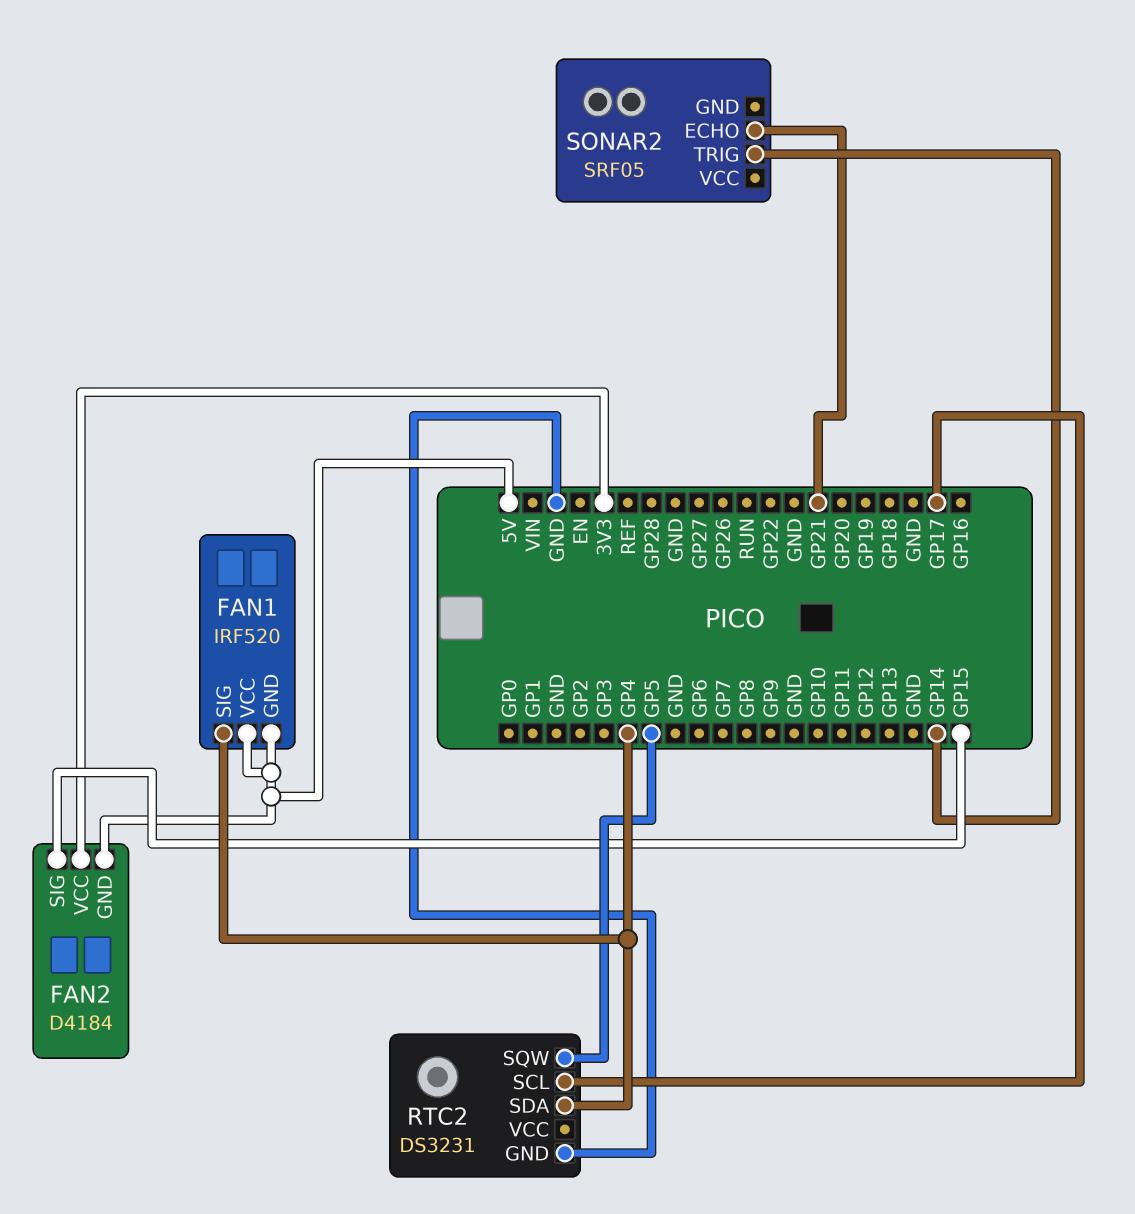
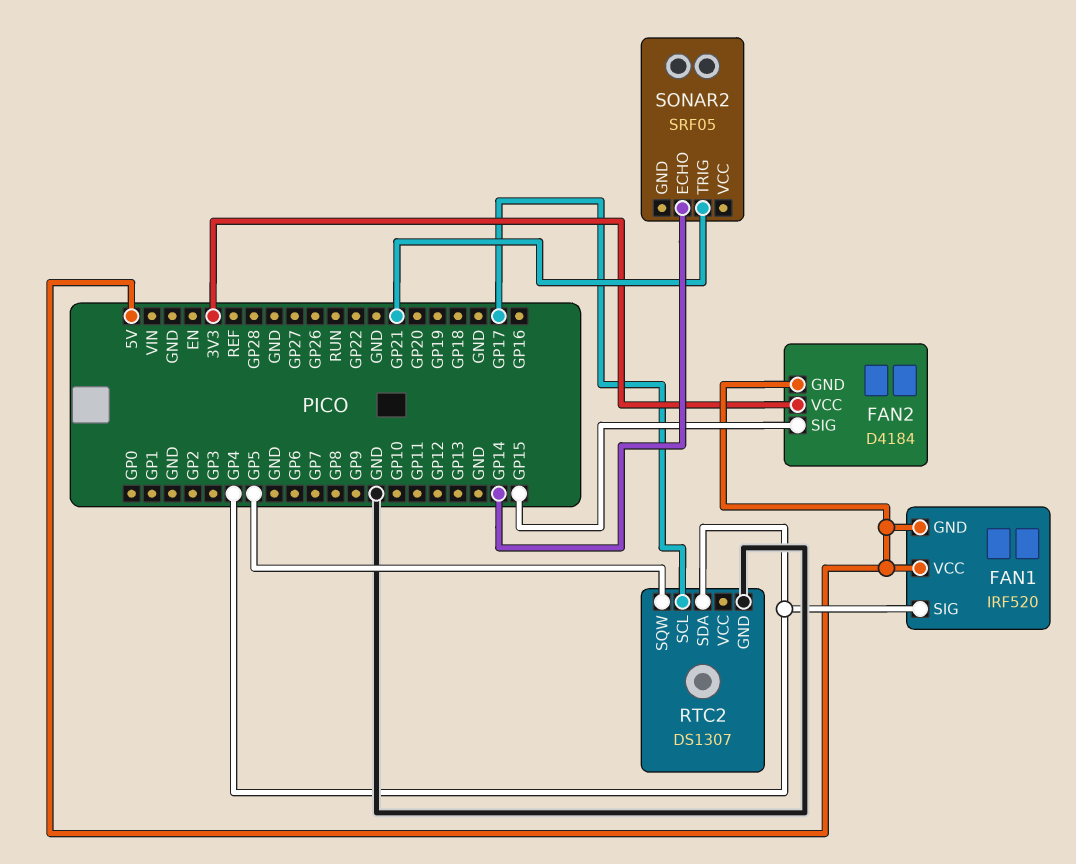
RTC2: DS3231 -> DS1307
SONAR2 pin ECHO: GP21 -> GP14
SONAR2 pin TRIG: GP14 -> GP21

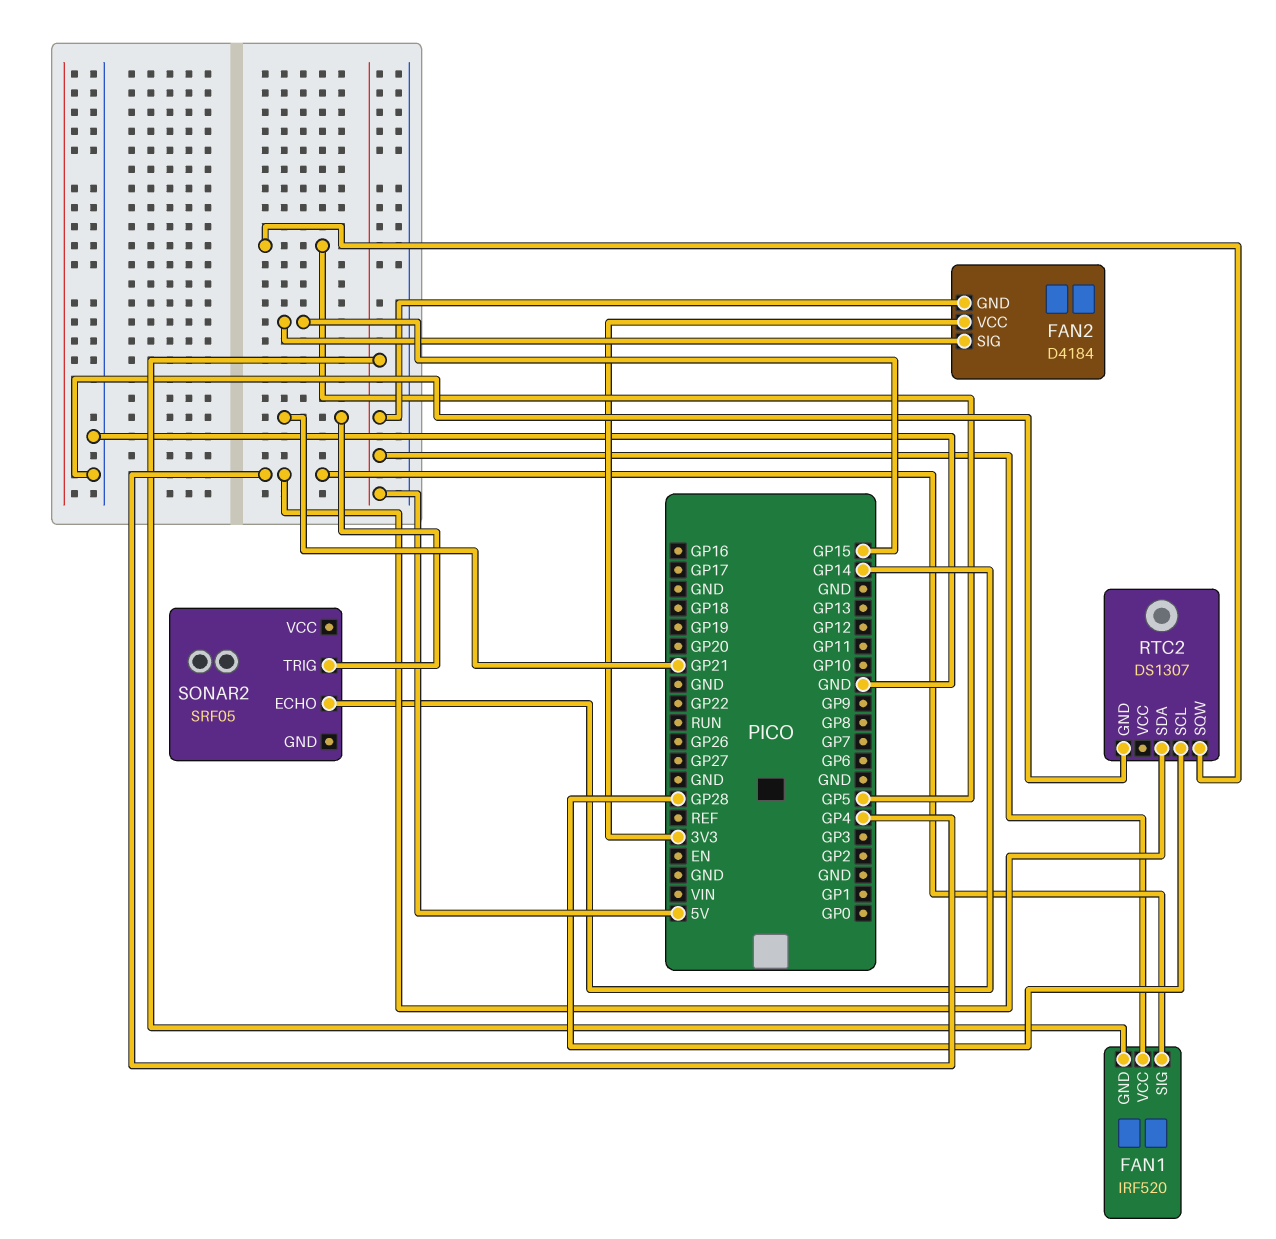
RTC2 pin SCL: GP17 -> GP28

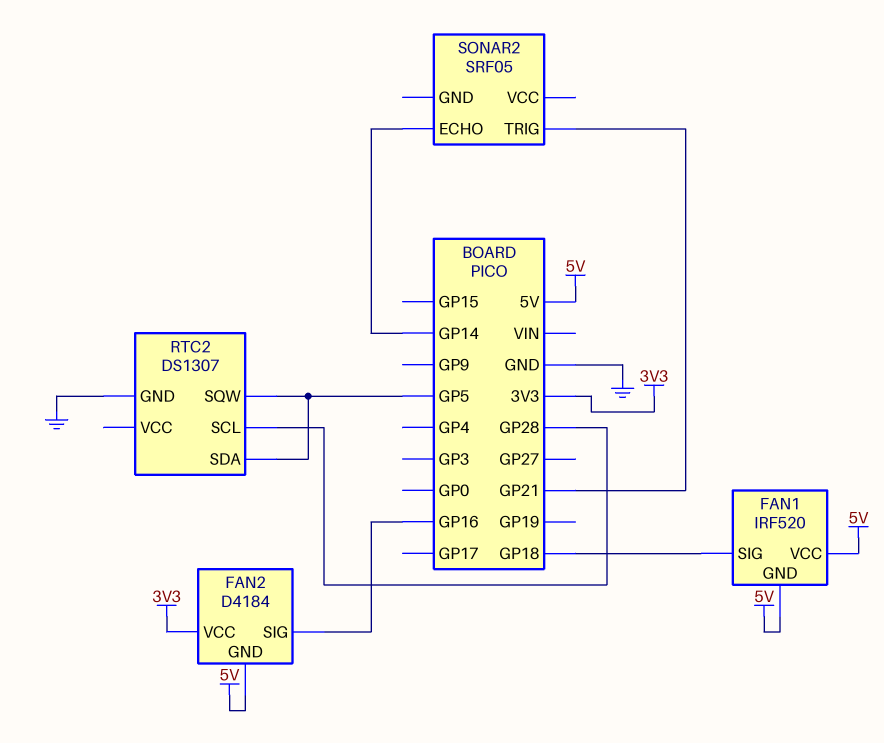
FAN1 pin SIG: GP4 -> GP18
FAN2 pin SIG: GP15 -> GP16
RTC2 pin SDA: GP4 -> GP5

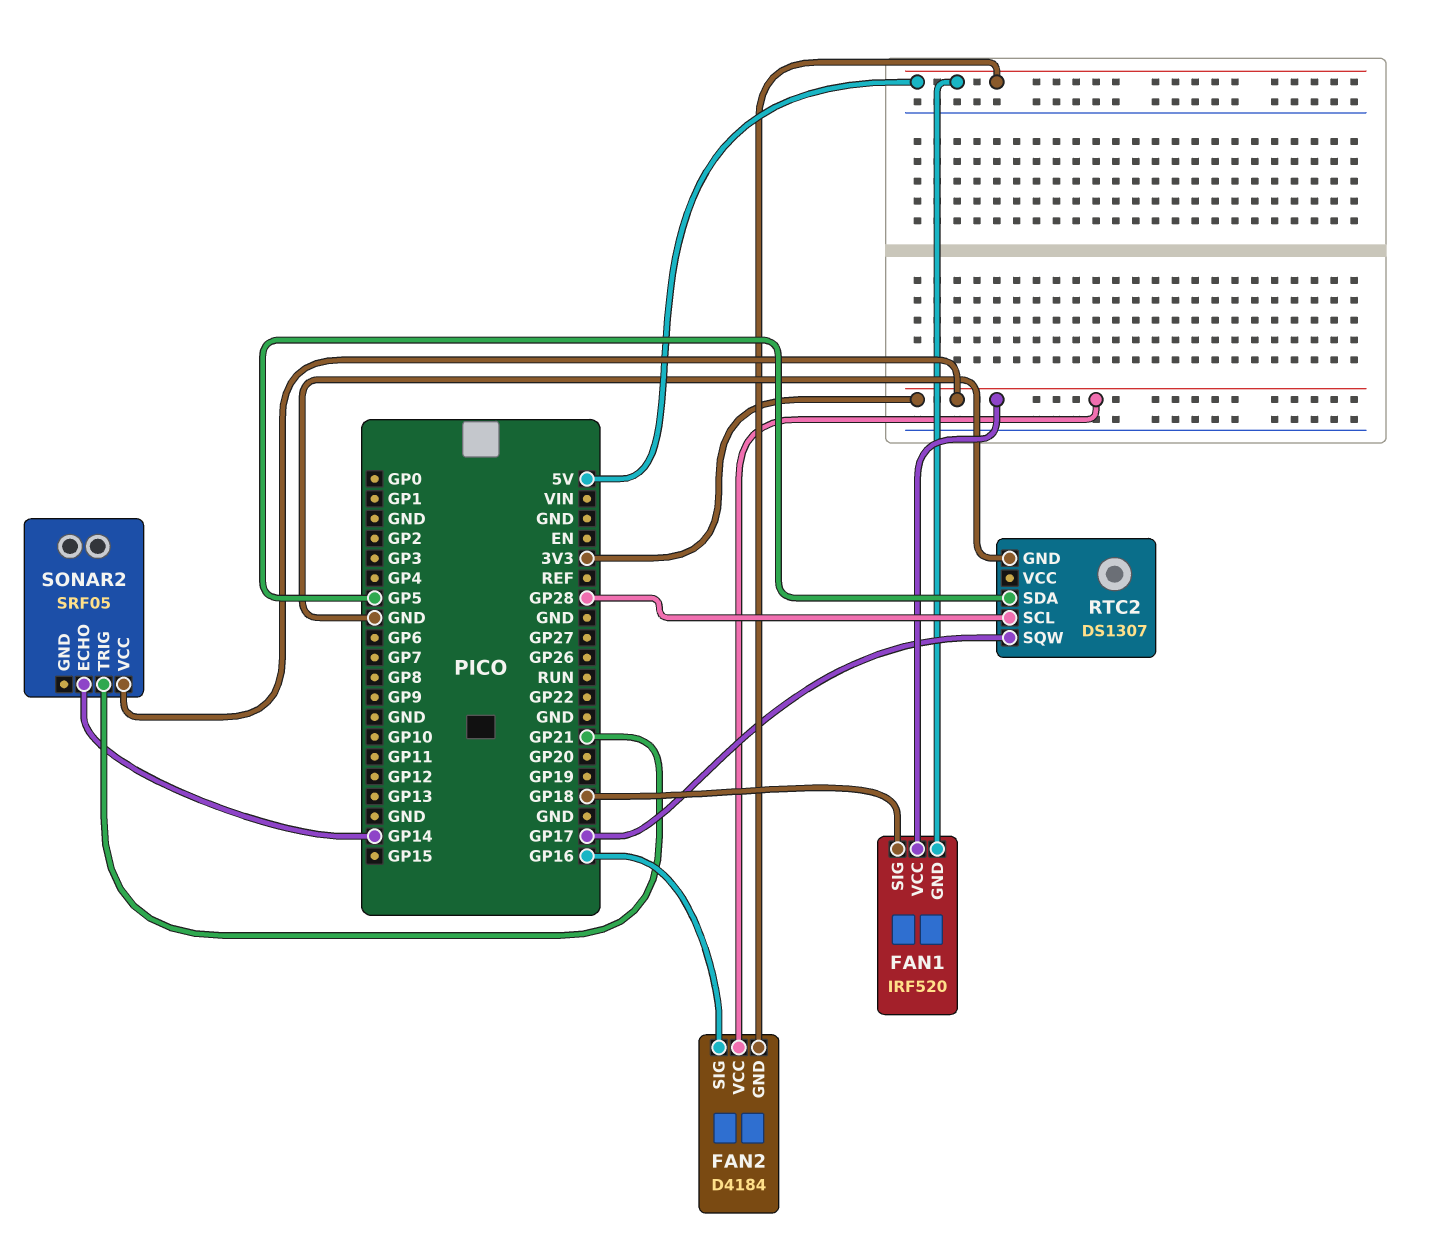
FAN1 pin VCC: 5V -> 3V3
RTC2 pin SQW: GP5 -> GP17
SONAR2 pin VCC: none -> 3V3

